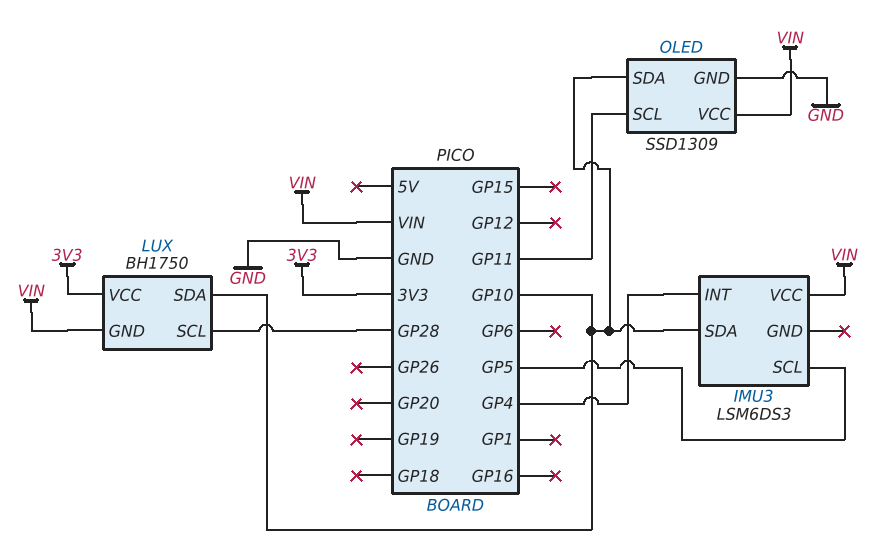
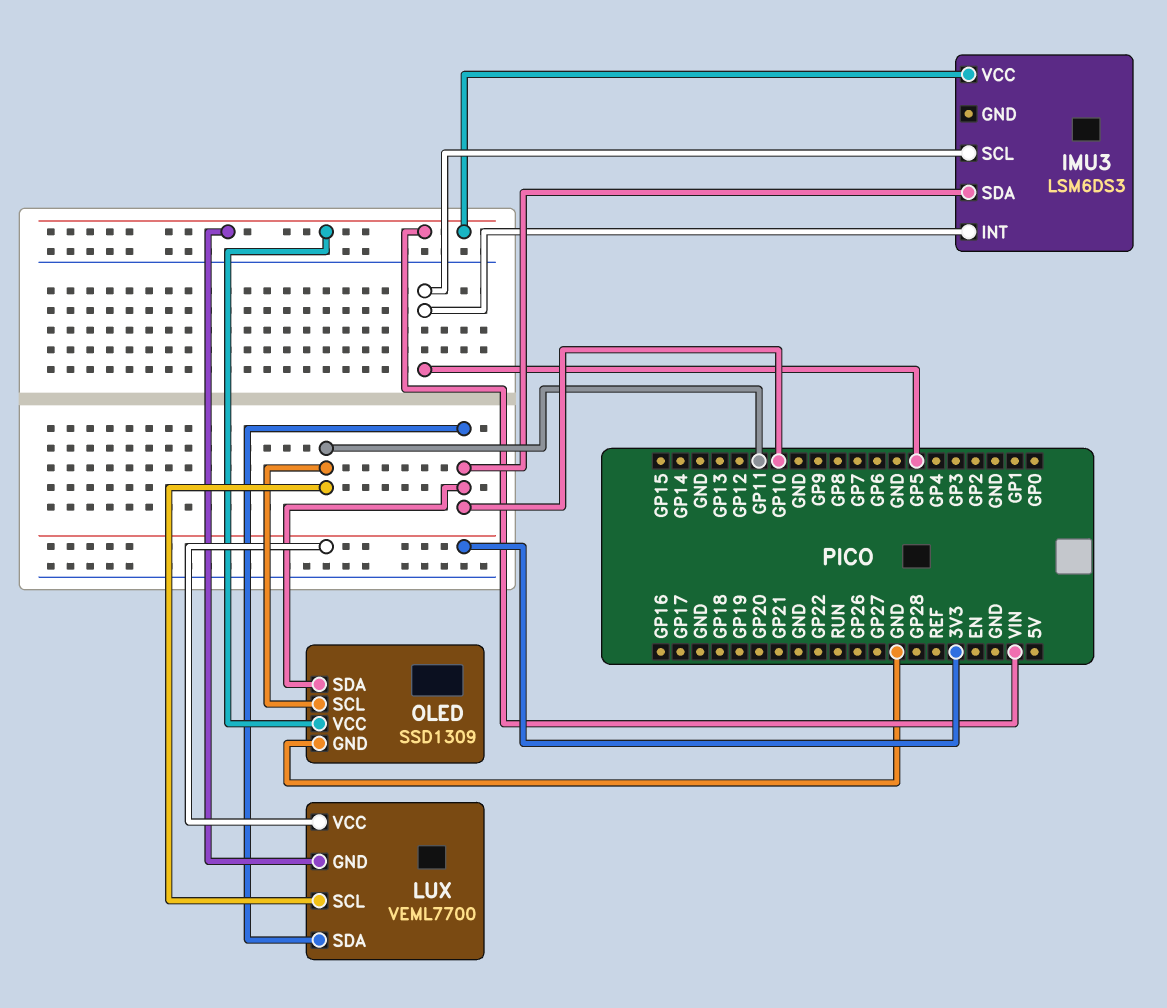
IMU3 pin INT: GP4 -> GP5
LUX: BH1750 -> VEML7700
LUX pin SCL: GP28 -> GP11

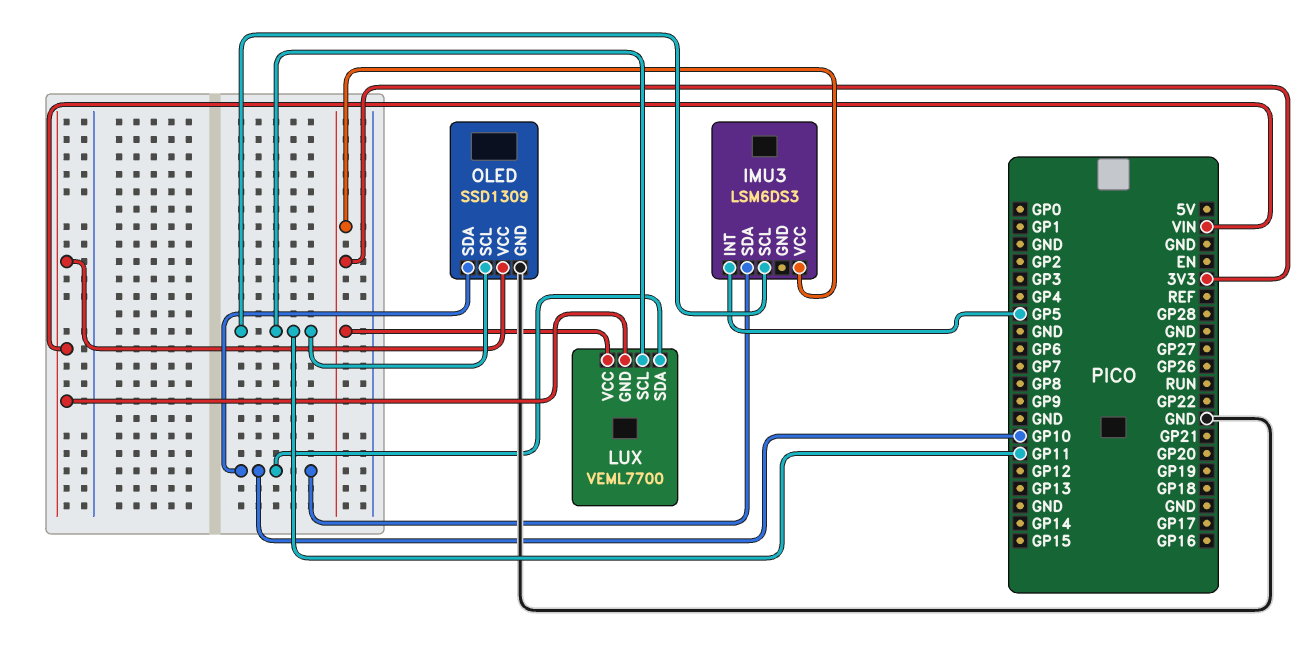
IMU3 pin SCL: GP5 -> GP11
IMU3 pin VCC: VIN -> 3V3

